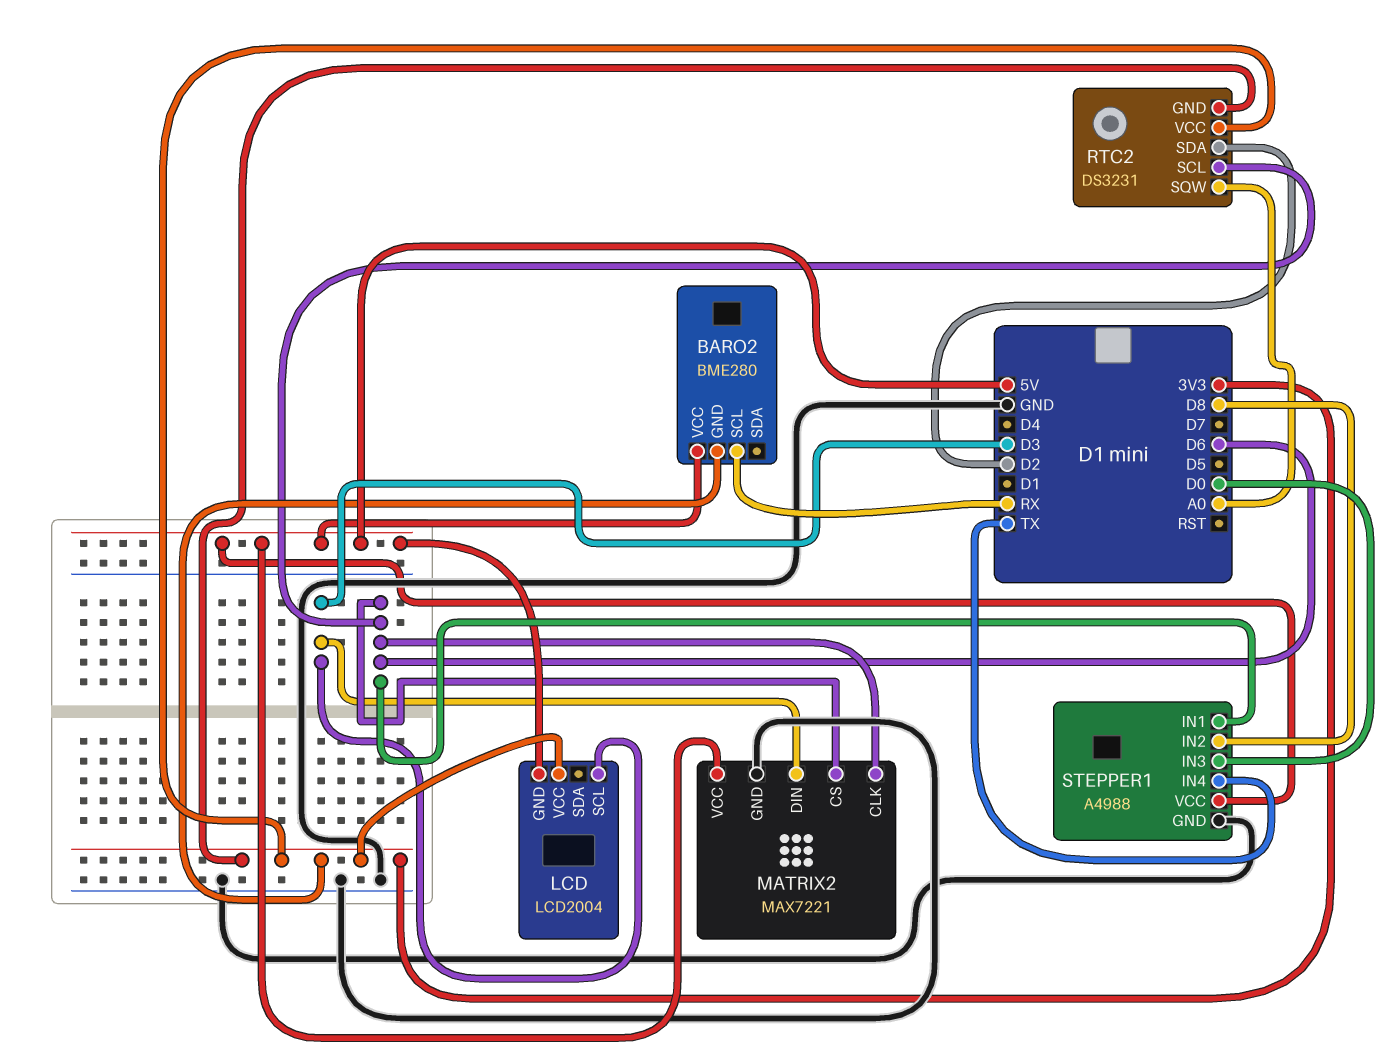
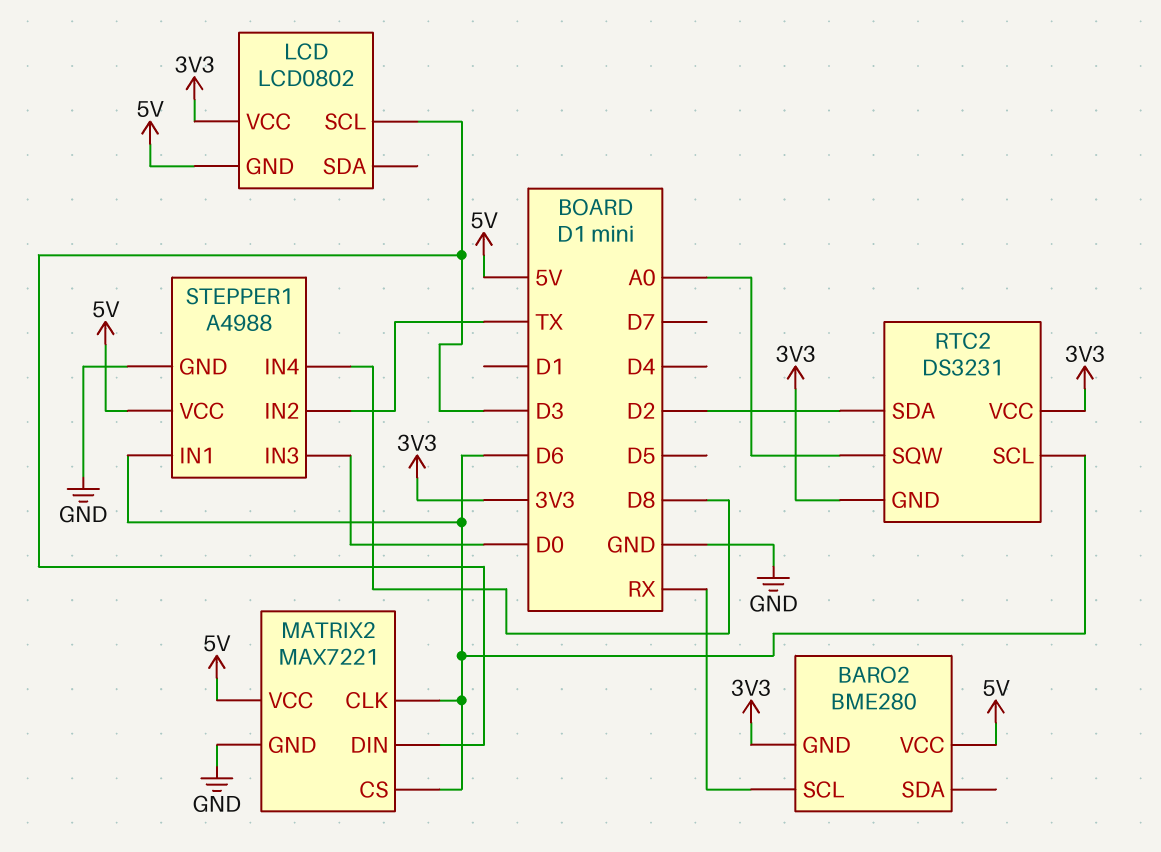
LCD: LCD2004 -> LCD0802
STEPPER1 pin IN2: D8 -> TX
STEPPER1 pin IN4: TX -> D8

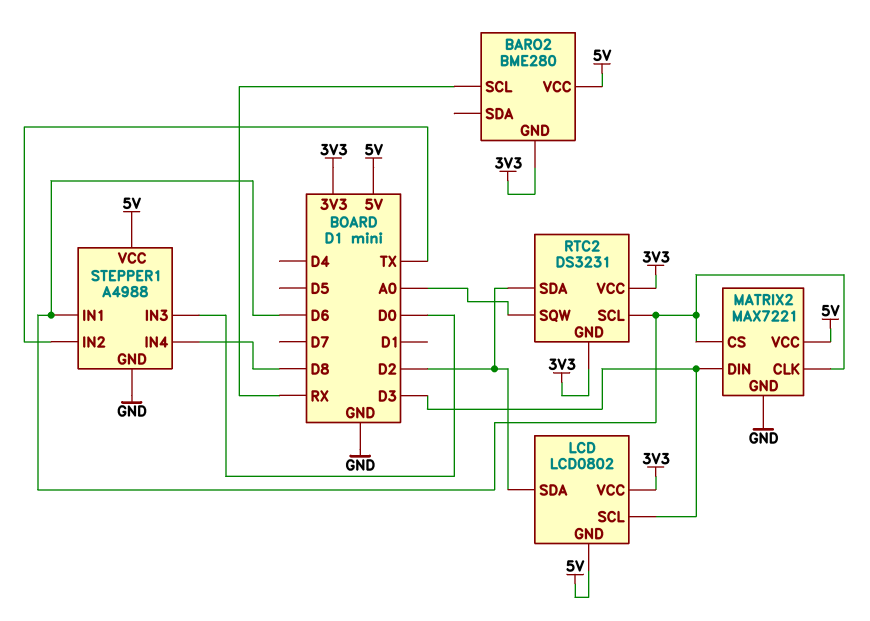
LCD pin SDA: none -> D2

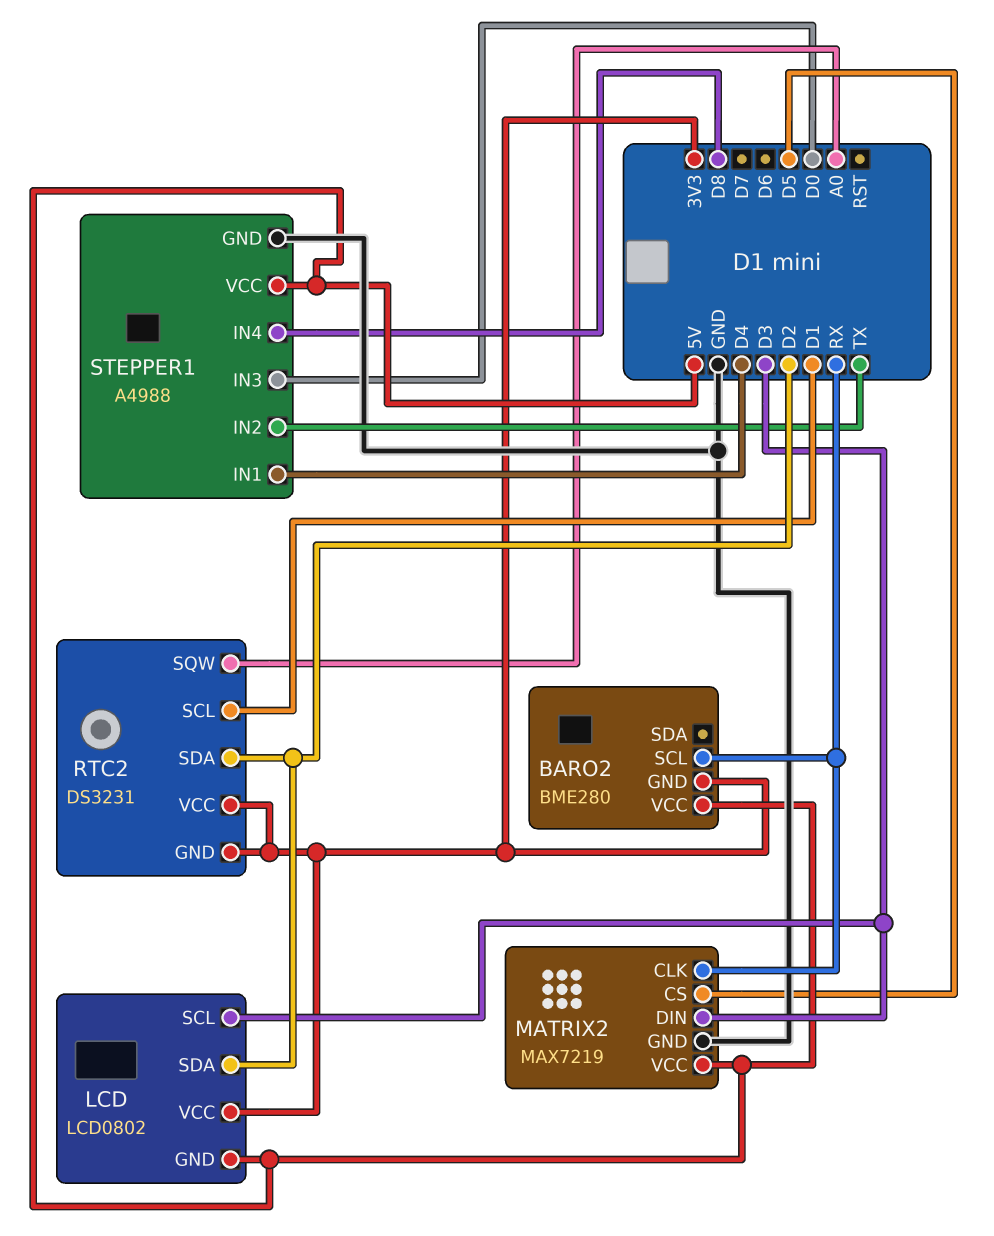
MATRIX2: MAX7221 -> MAX7219
MATRIX2 pin CLK: D6 -> RX
MATRIX2 pin CS: D6 -> D5
RTC2 pin SCL: D6 -> D1
STEPPER1 pin IN1: D6 -> D4

